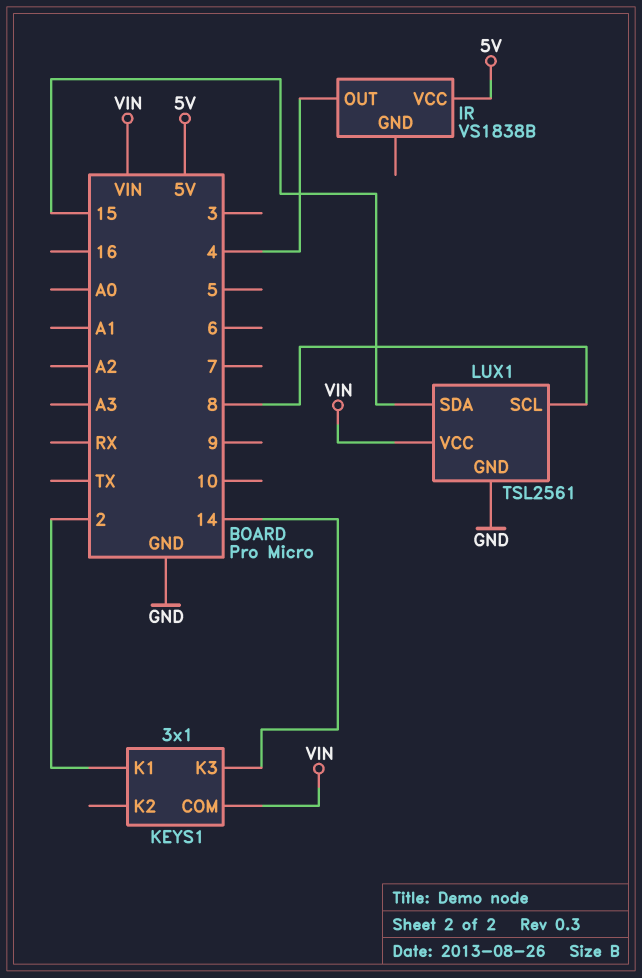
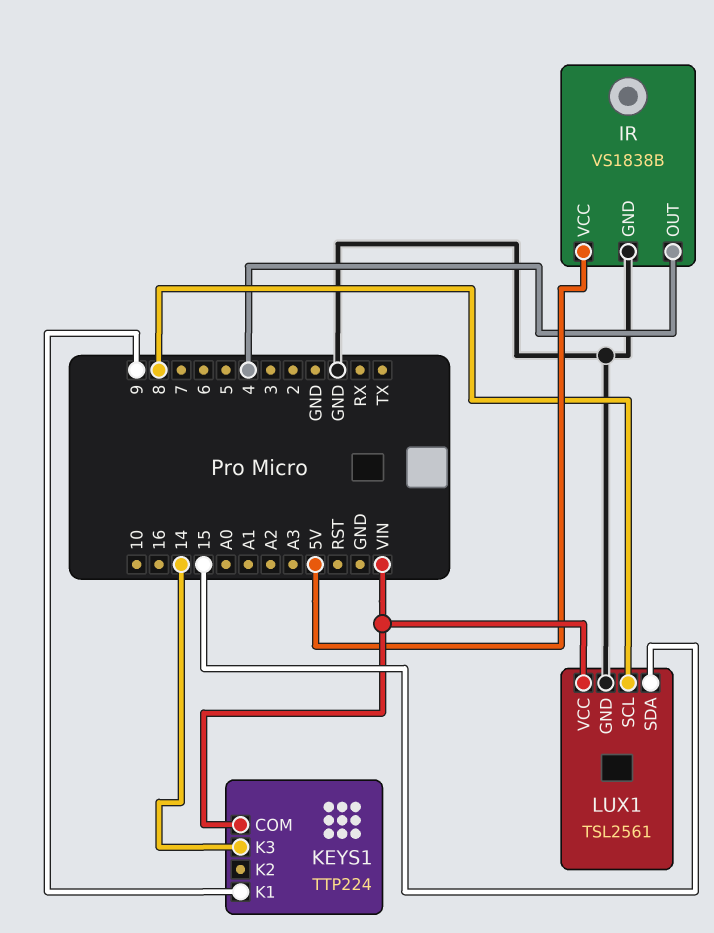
IR pin GND: none -> GND
KEYS1: 3x1 -> TTP224
KEYS1 pin K1: 2 -> 9

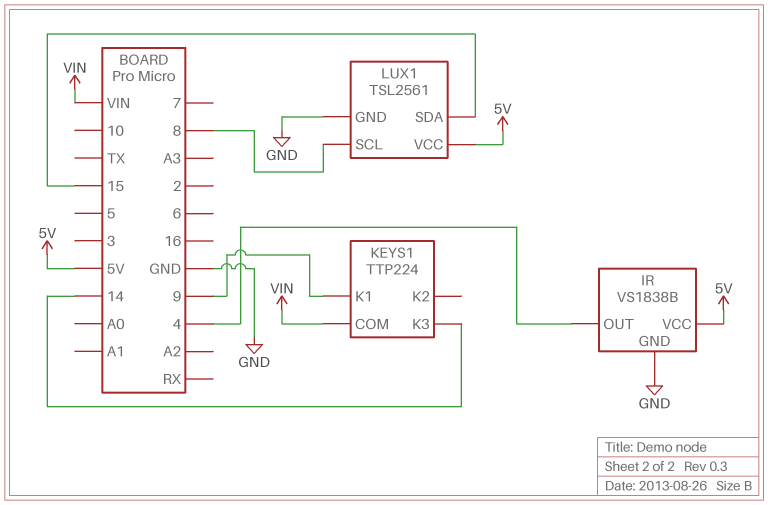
LUX1 pin VCC: VIN -> 5V

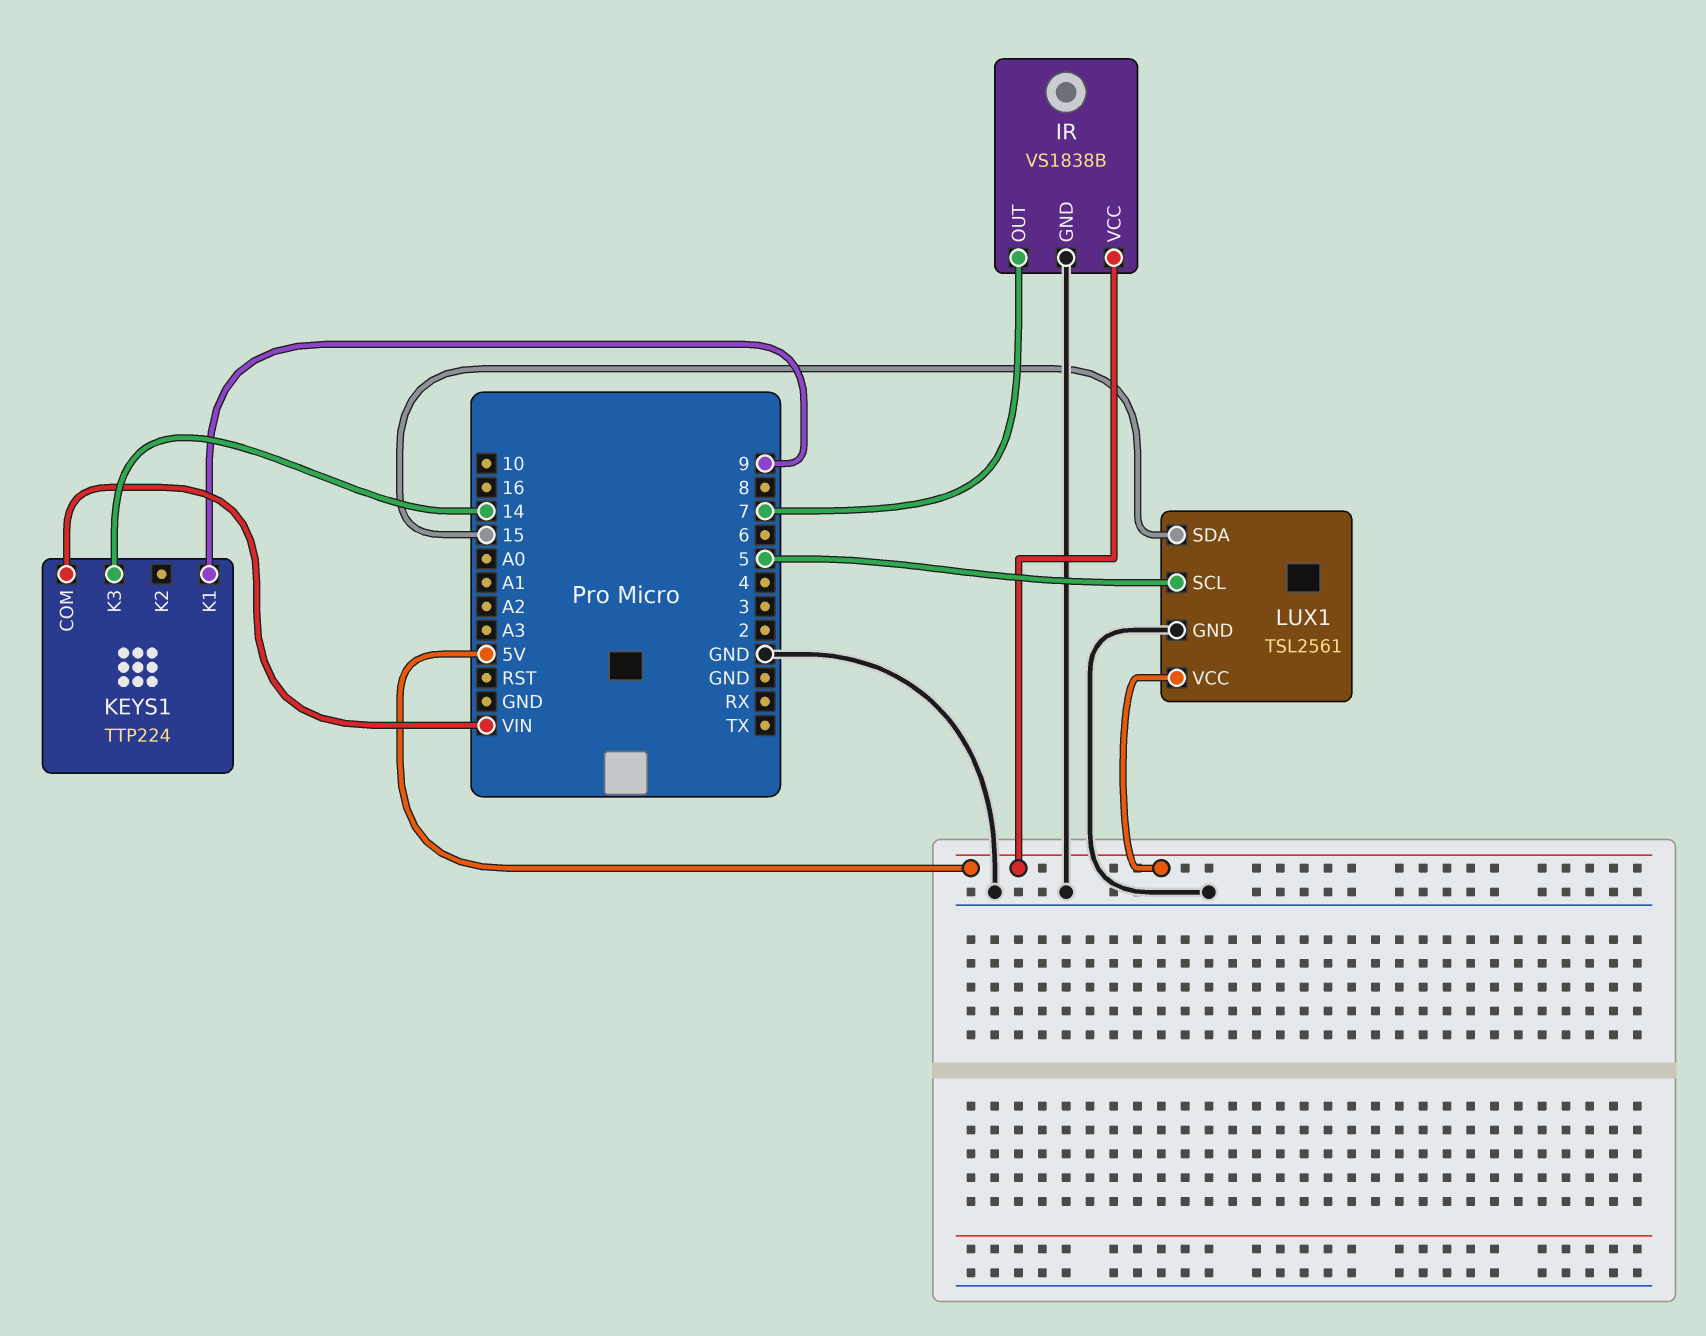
IR pin OUT: 4 -> 7
LUX1 pin SCL: 8 -> 5

